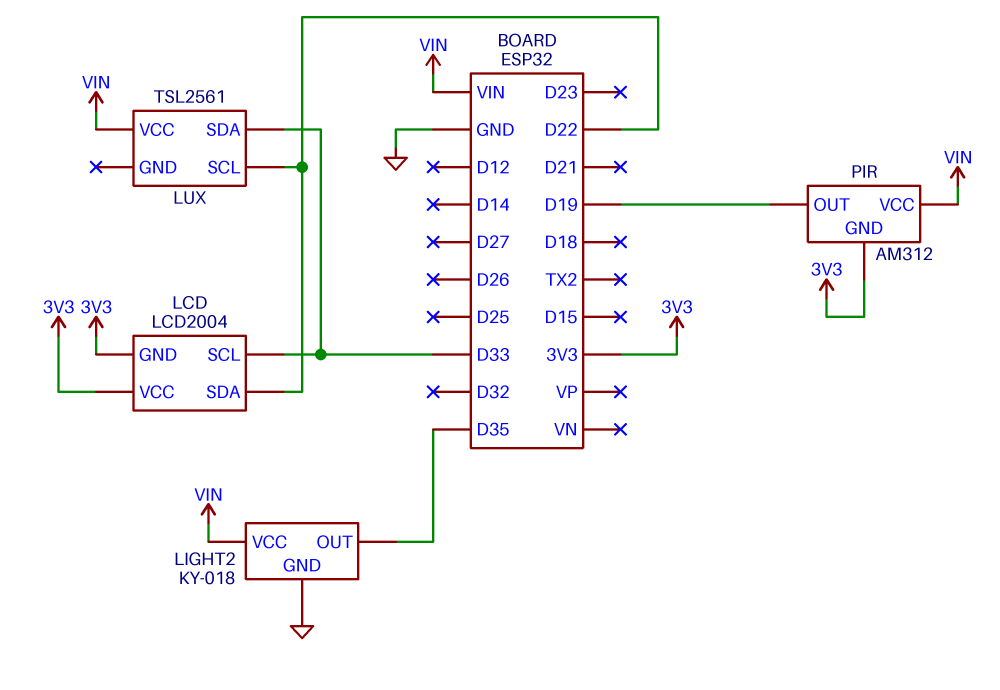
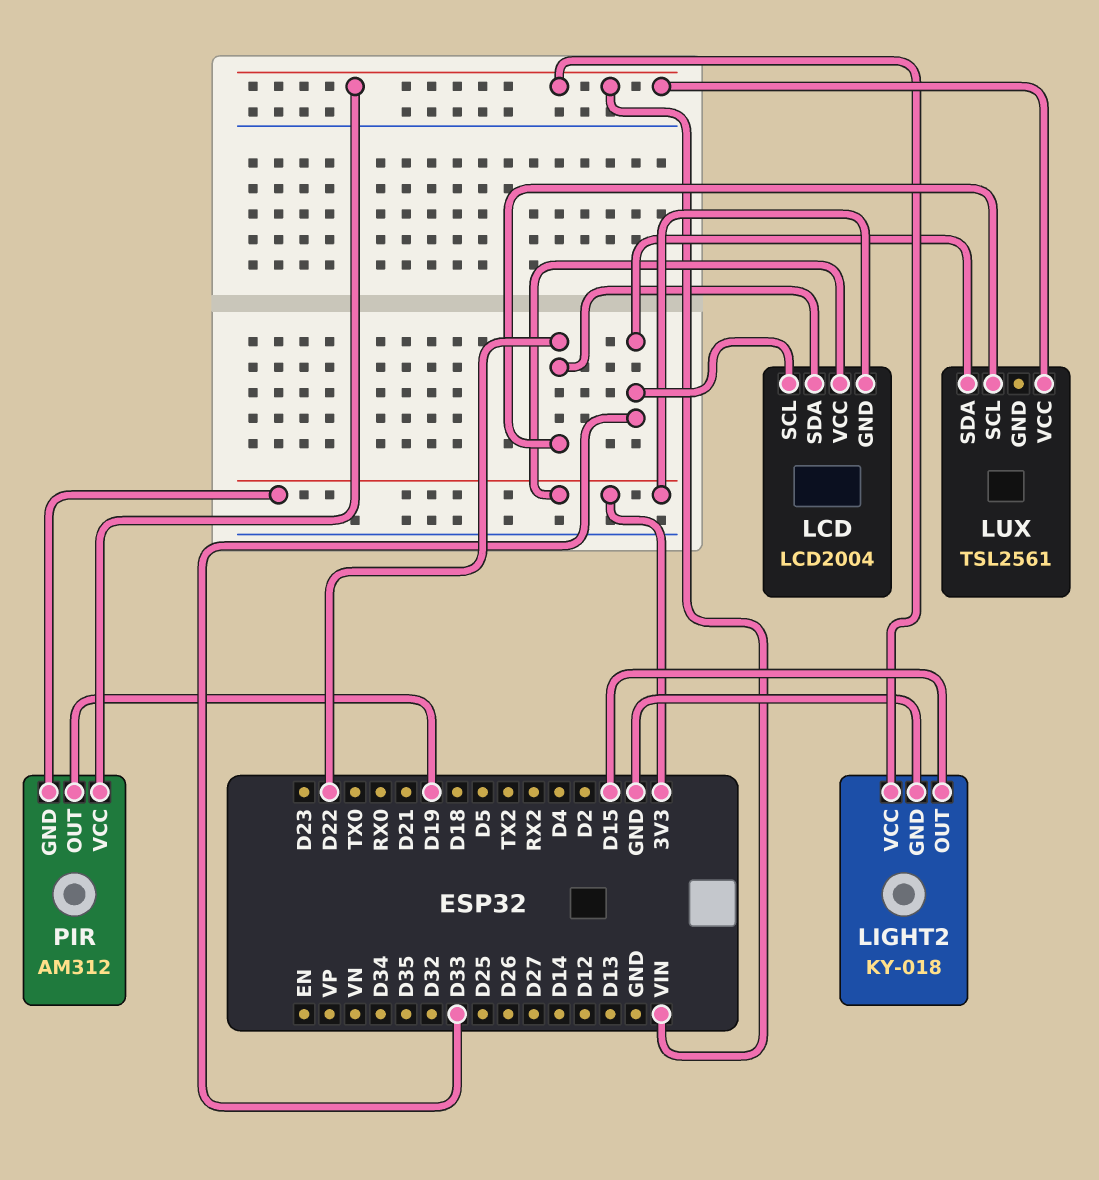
LIGHT2 pin OUT: D35 -> D15

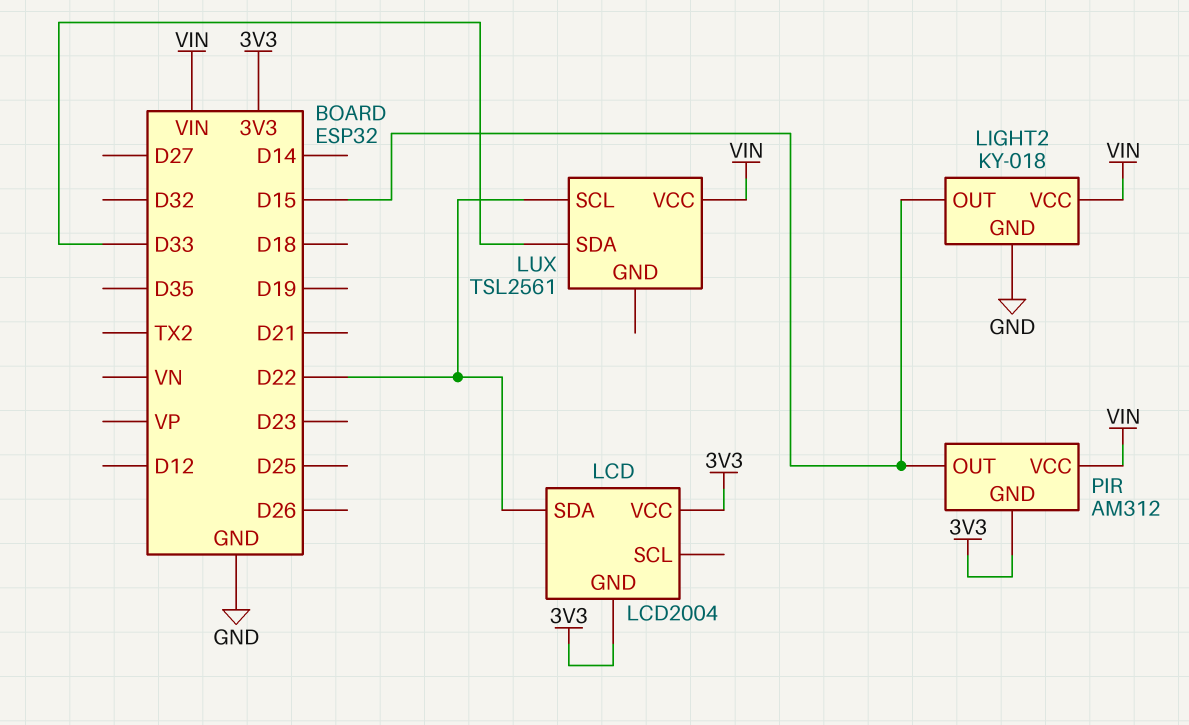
LCD pin SCL: D33 -> none
PIR pin OUT: D19 -> D15

